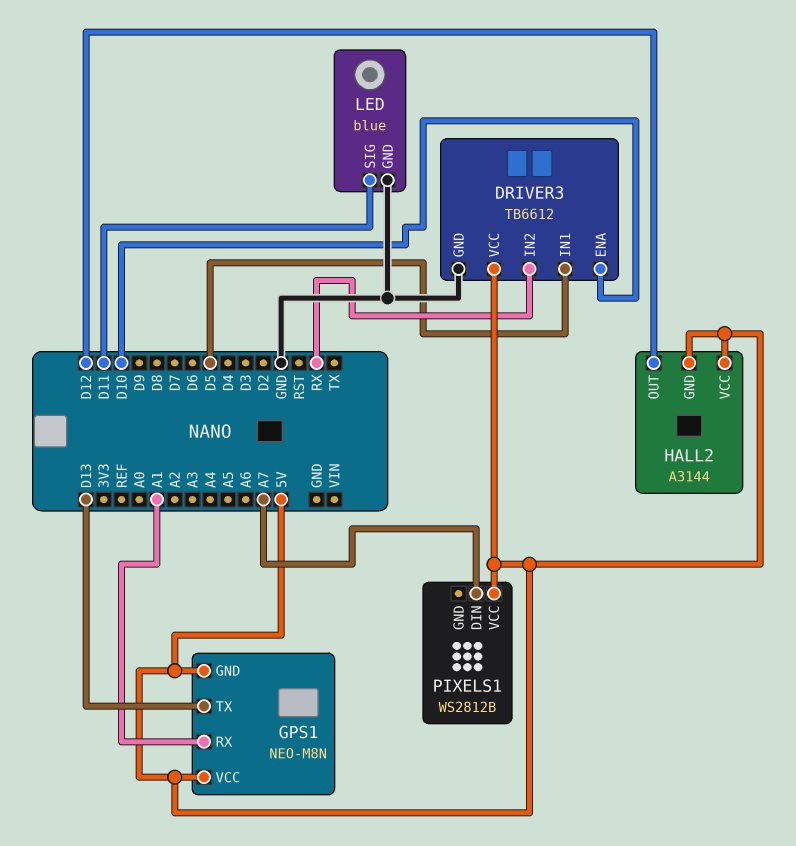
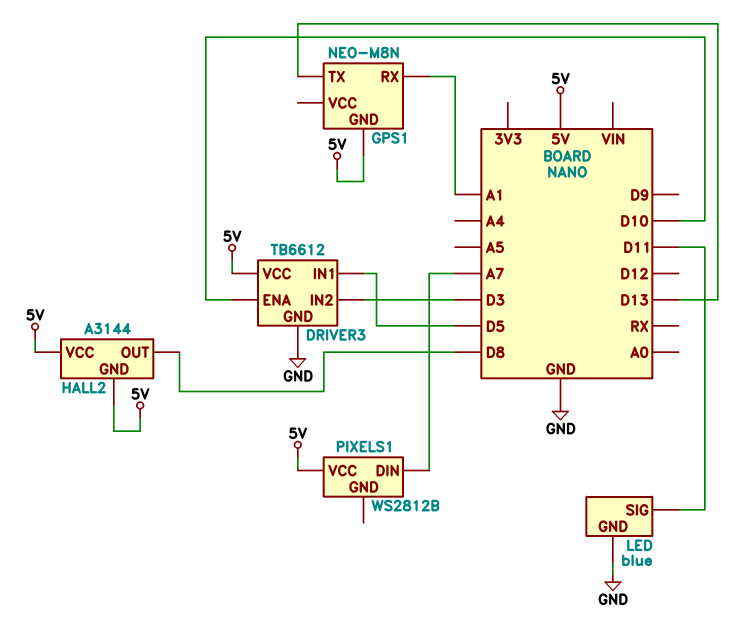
DRIVER3 pin IN2: RX -> D3
GPS1 pin VCC: 5V -> none
HALL2 pin OUT: D12 -> D8

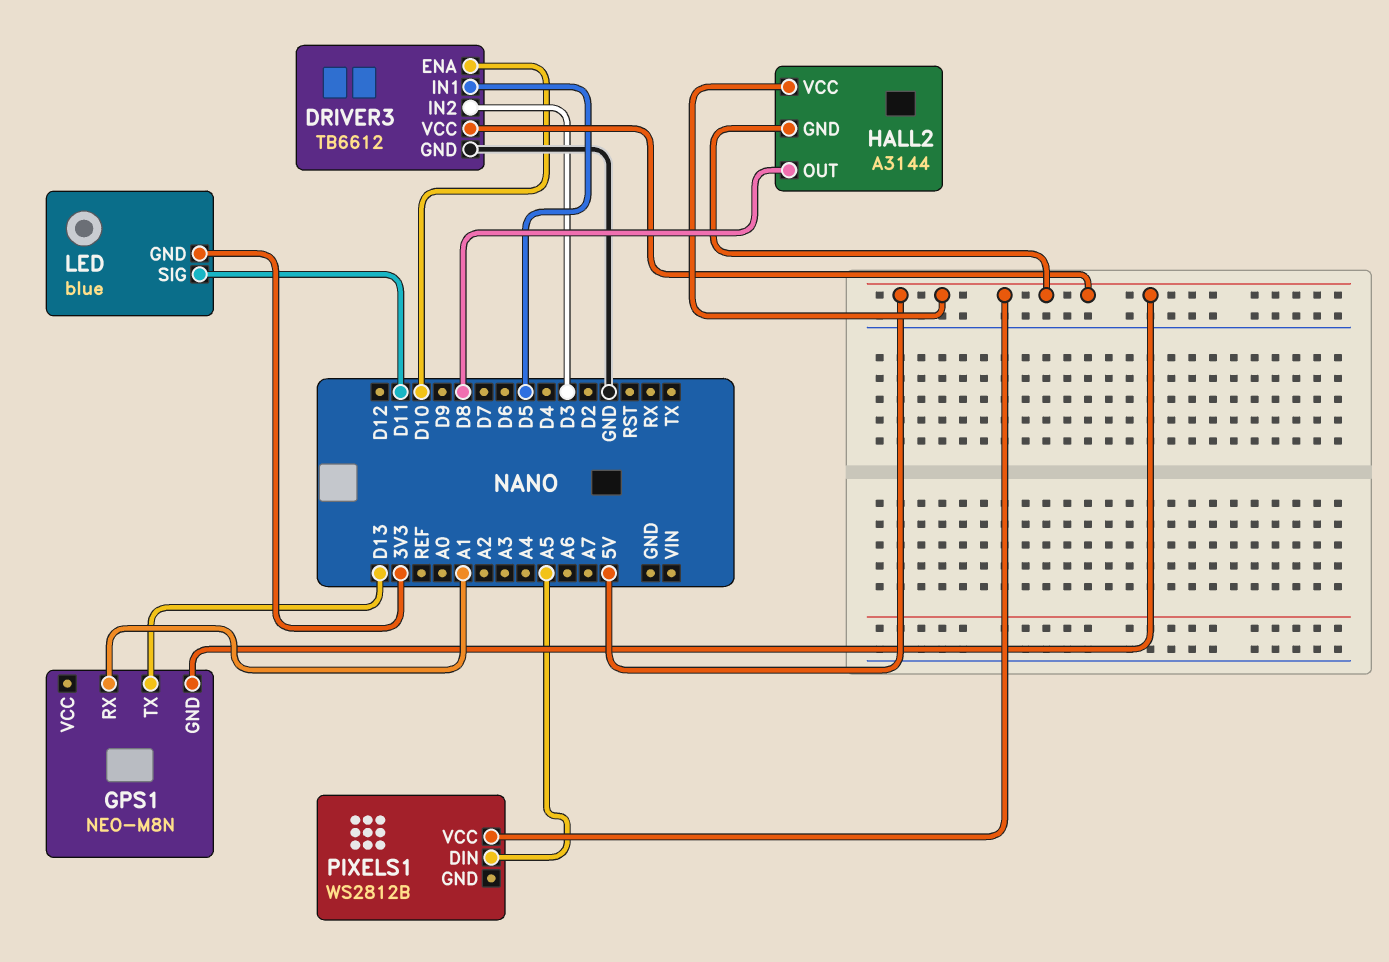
LED pin GND: GND -> 3V3
PIXELS1 pin DIN: A7 -> A5

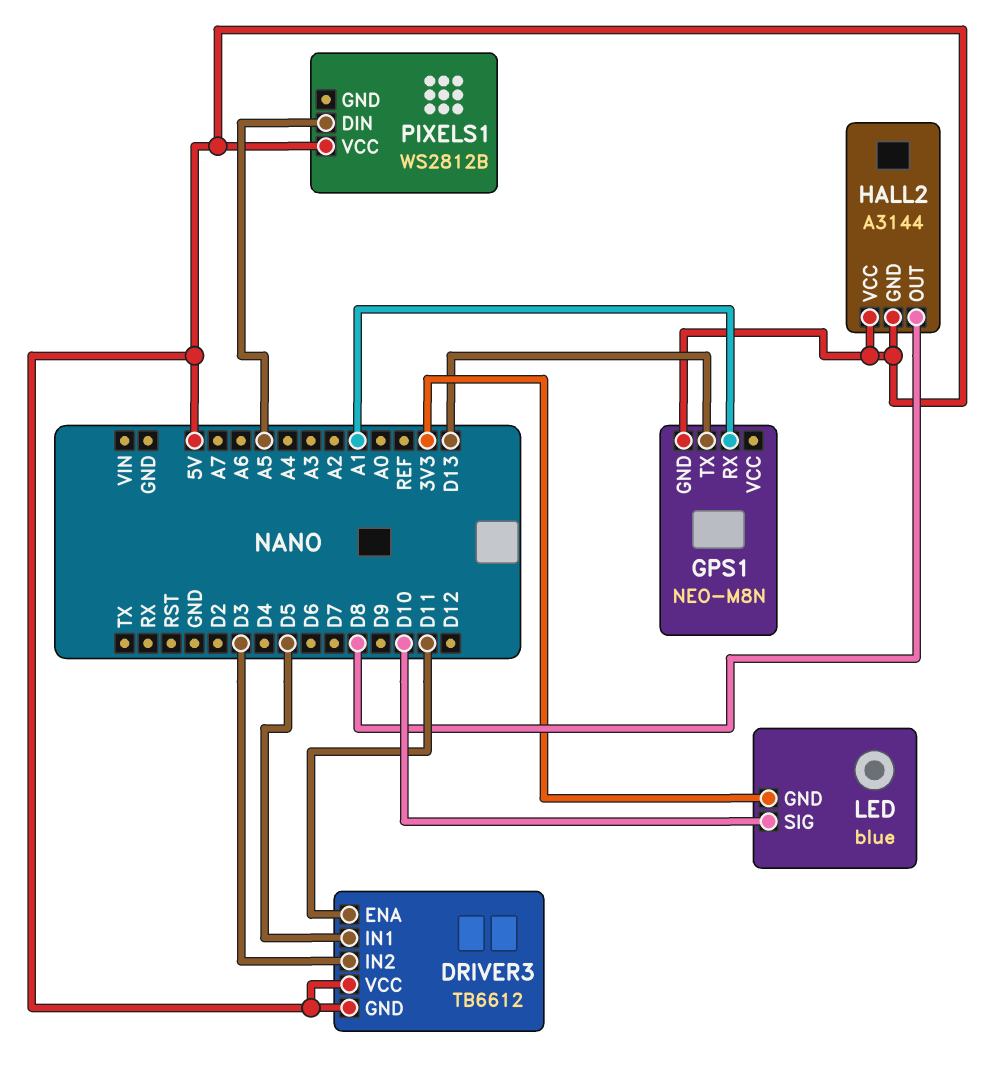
DRIVER3 pin ENA: D10 -> D11
DRIVER3 pin GND: GND -> 5V
LED pin SIG: D11 -> D10

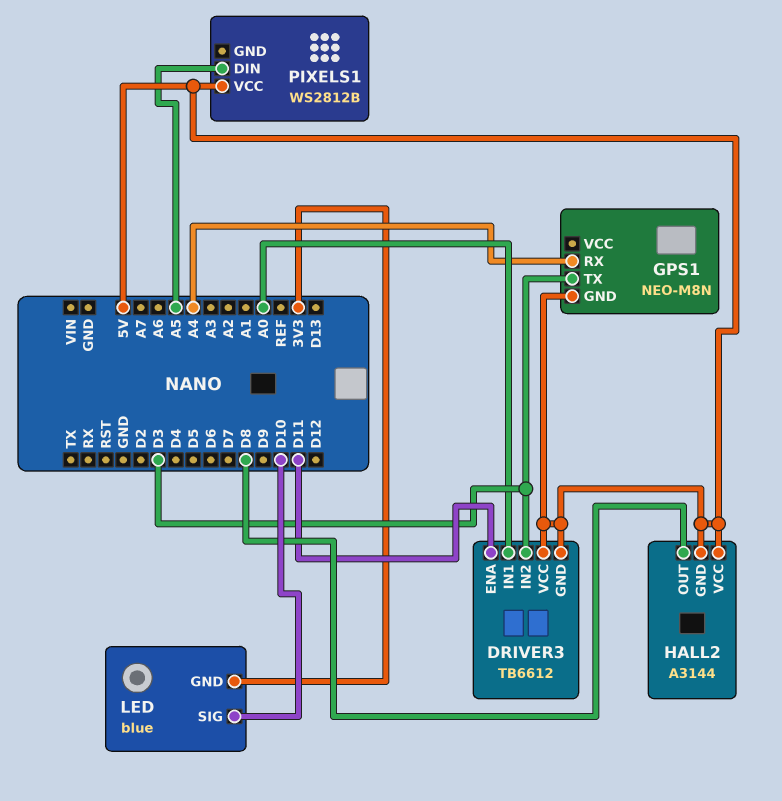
DRIVER3 pin IN1: D5 -> A0
GPS1 pin RX: A1 -> A4
GPS1 pin TX: D13 -> D3

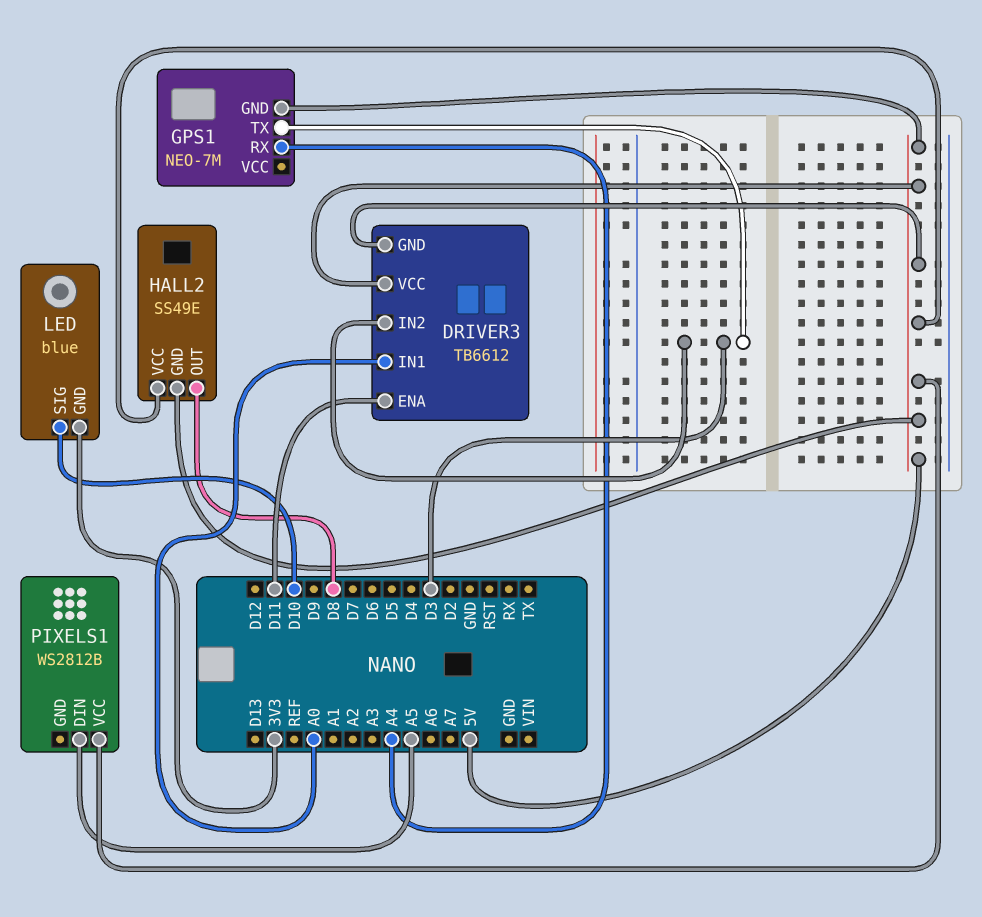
GPS1: NEO-M8N -> NEO-7M
HALL2: A3144 -> SS49E

